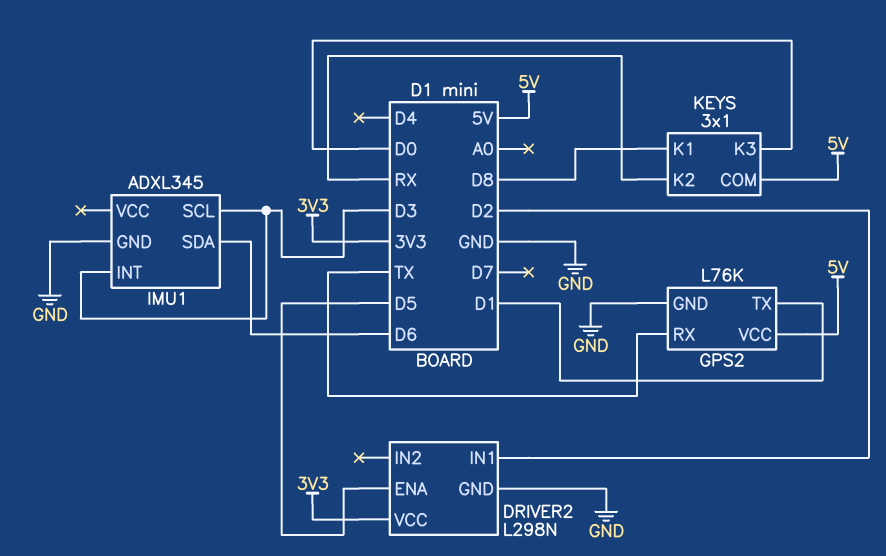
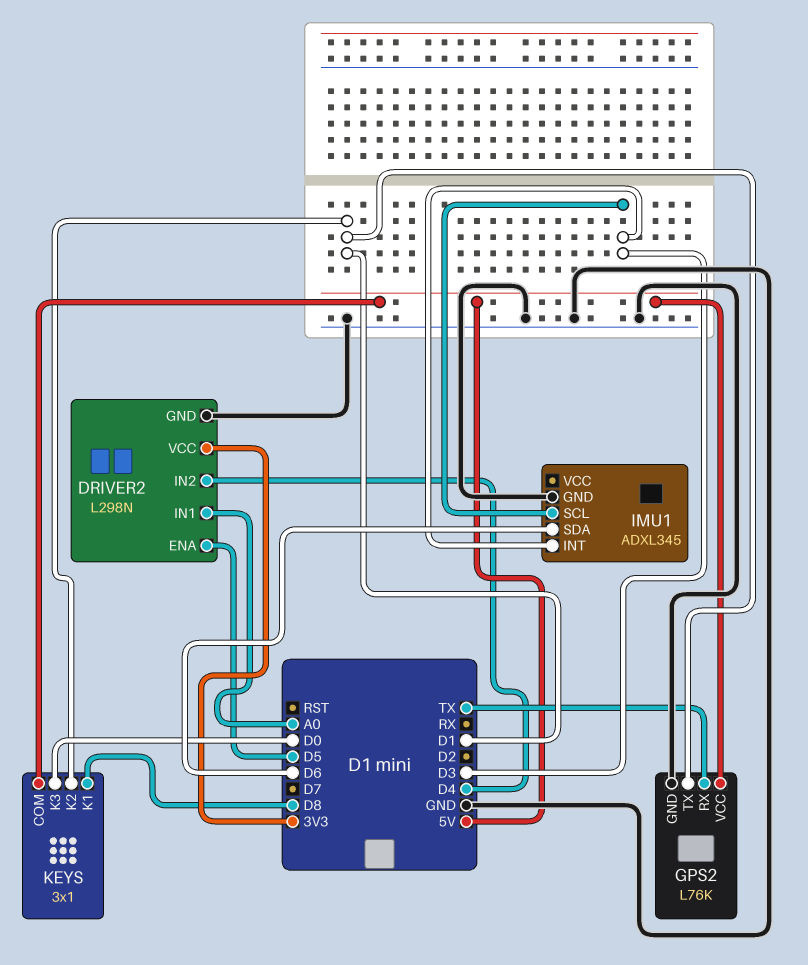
DRIVER2 pin IN1: D2 -> A0
DRIVER2 pin IN2: none -> D4
KEYS pin K2: RX -> D1

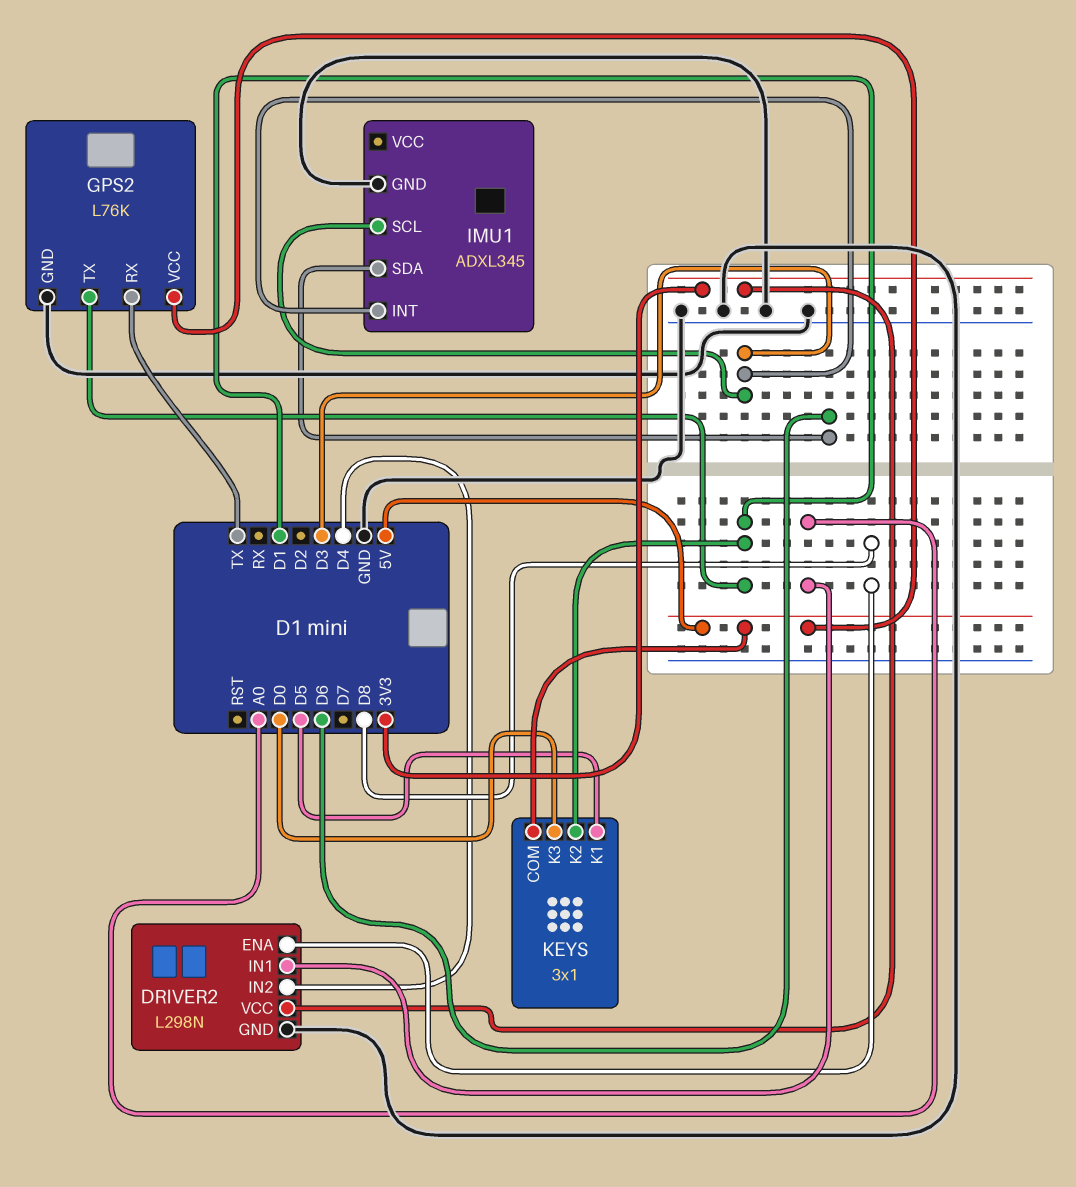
DRIVER2 pin ENA: D5 -> D8
KEYS pin K1: D8 -> D5

